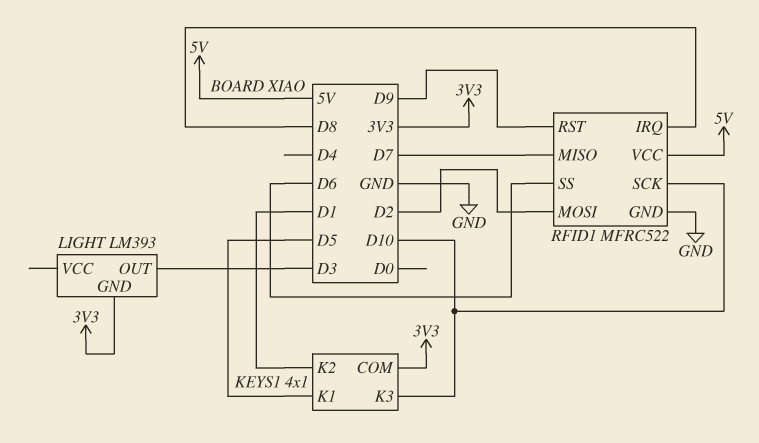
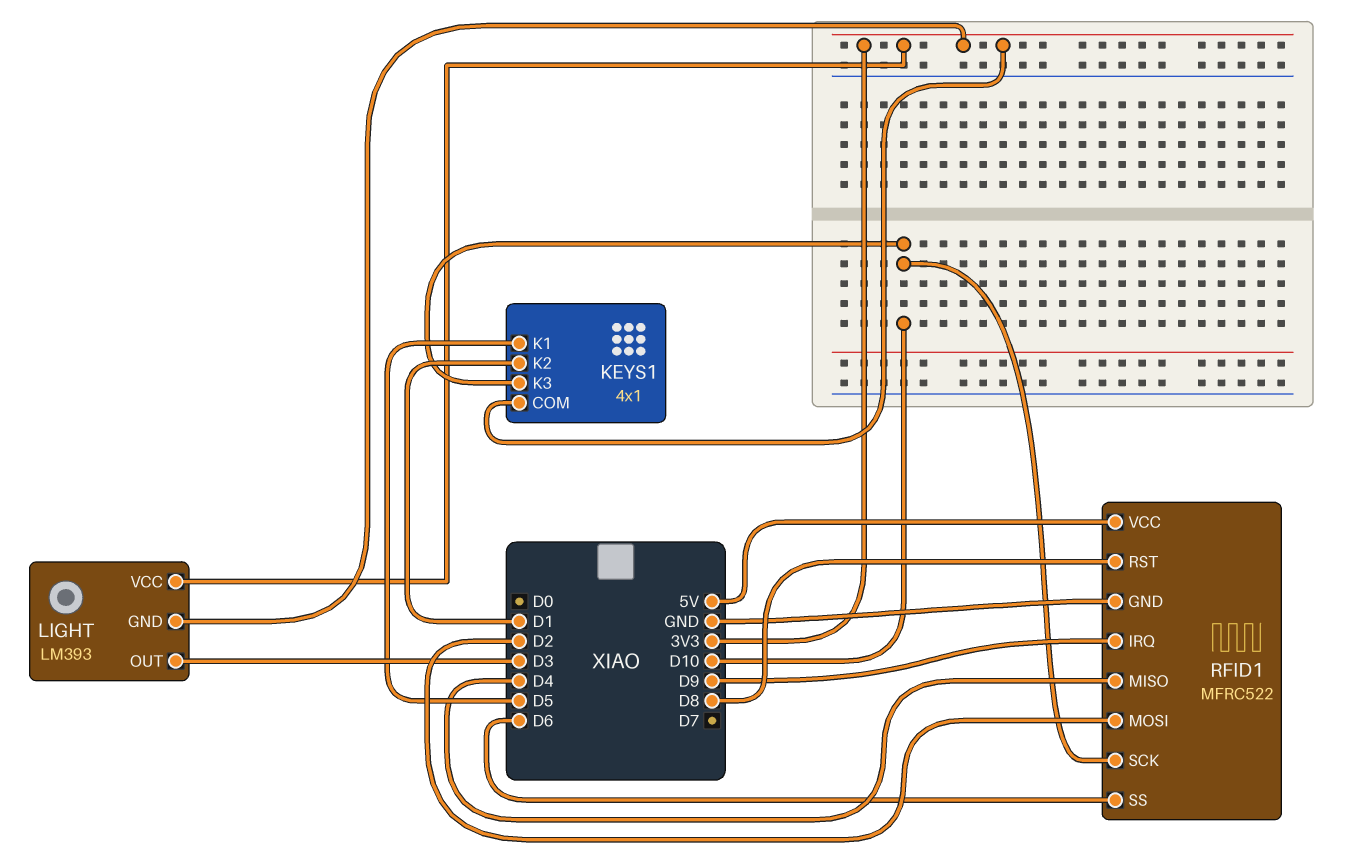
LIGHT pin VCC: none -> 3V3
RFID1 pin IRQ: D8 -> D9
RFID1 pin MISO: D7 -> D4
RFID1 pin RST: D9 -> D8

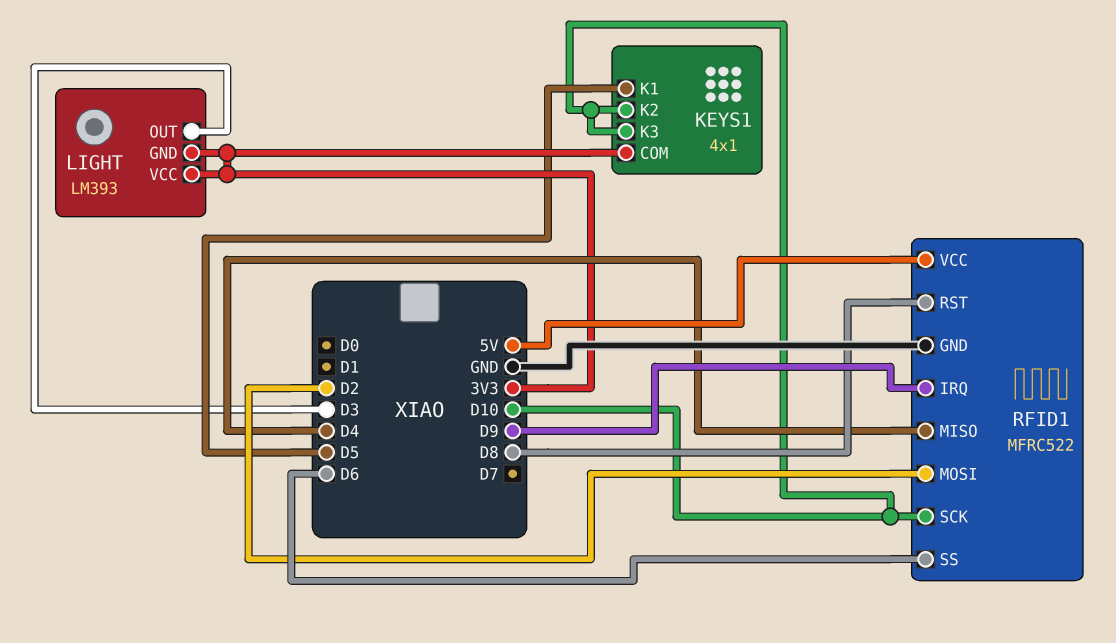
KEYS1 pin K2: D1 -> D10

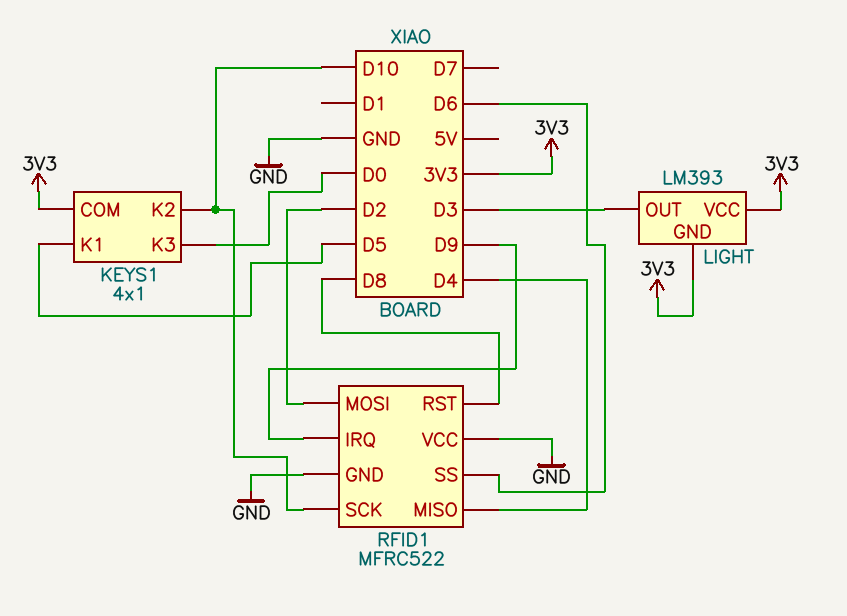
KEYS1 pin K3: D10 -> D0
RFID1 pin VCC: 5V -> GND

